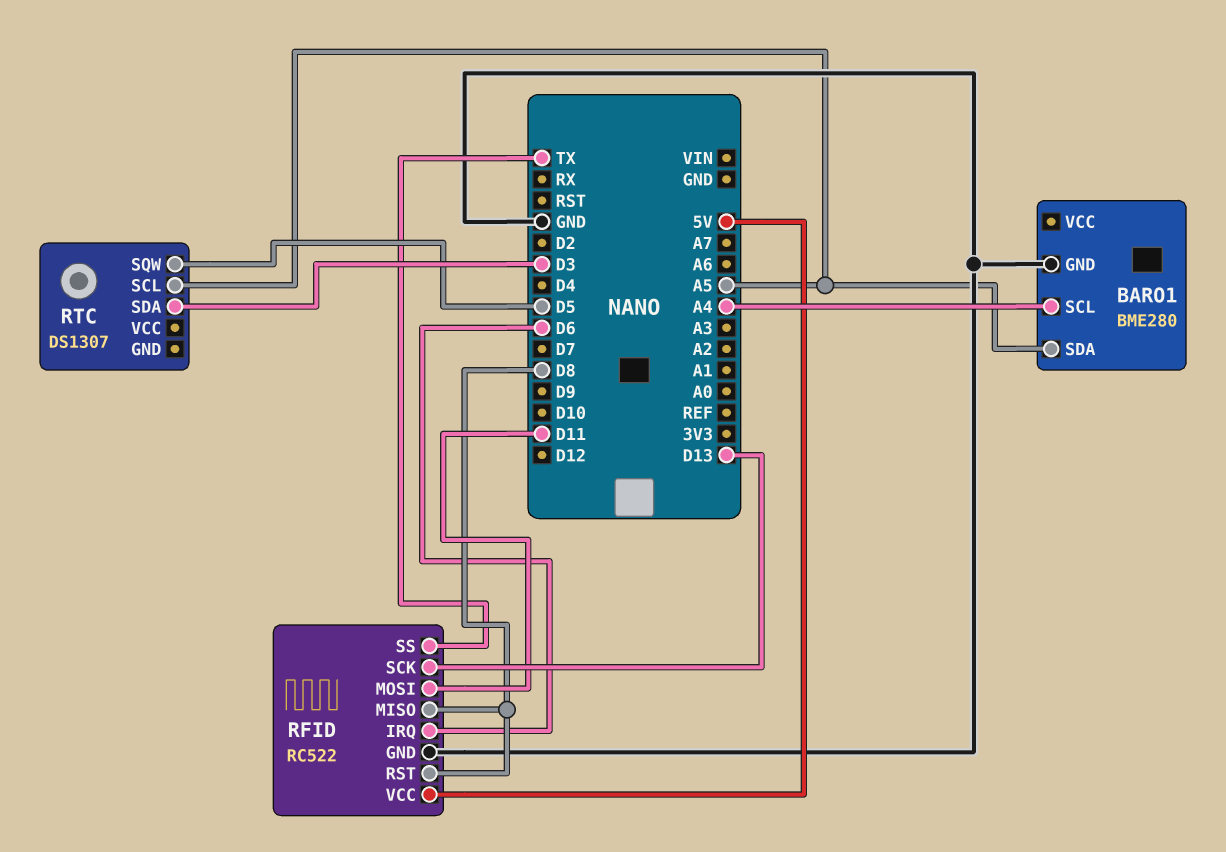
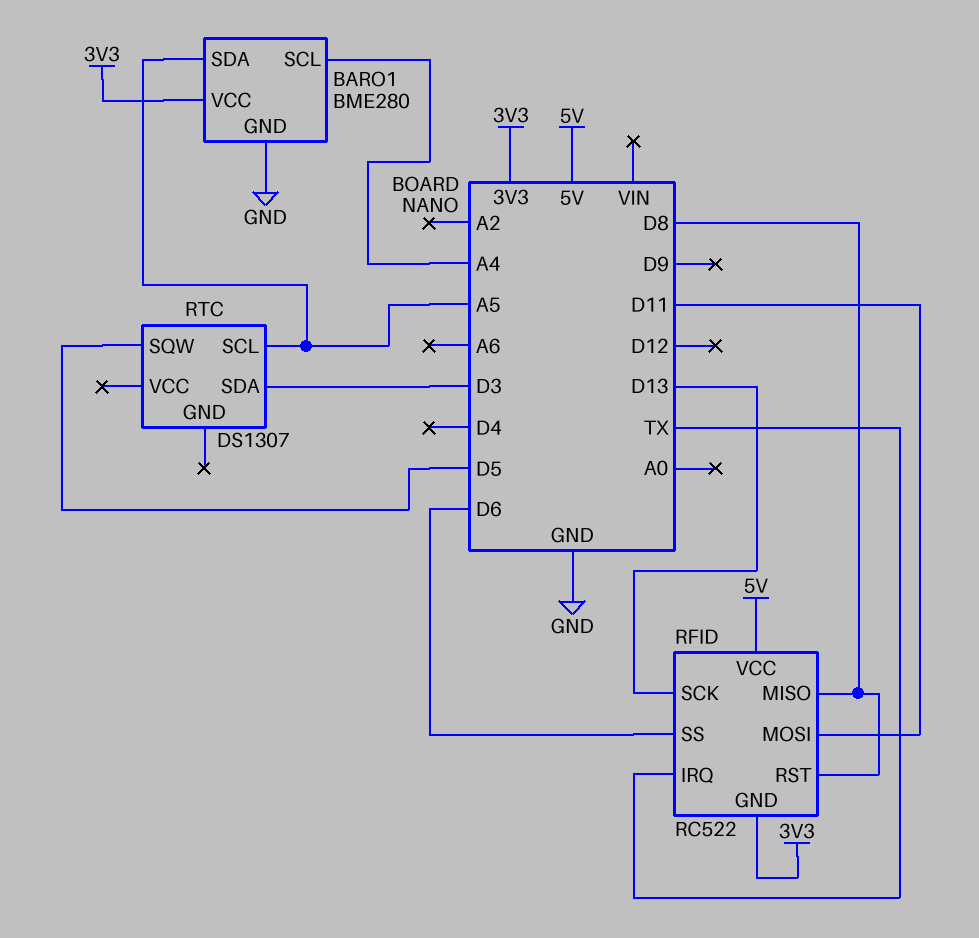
BARO1 pin VCC: none -> 3V3
RFID pin GND: GND -> 3V3
RFID pin IRQ: D6 -> TX
RFID pin SS: TX -> D6

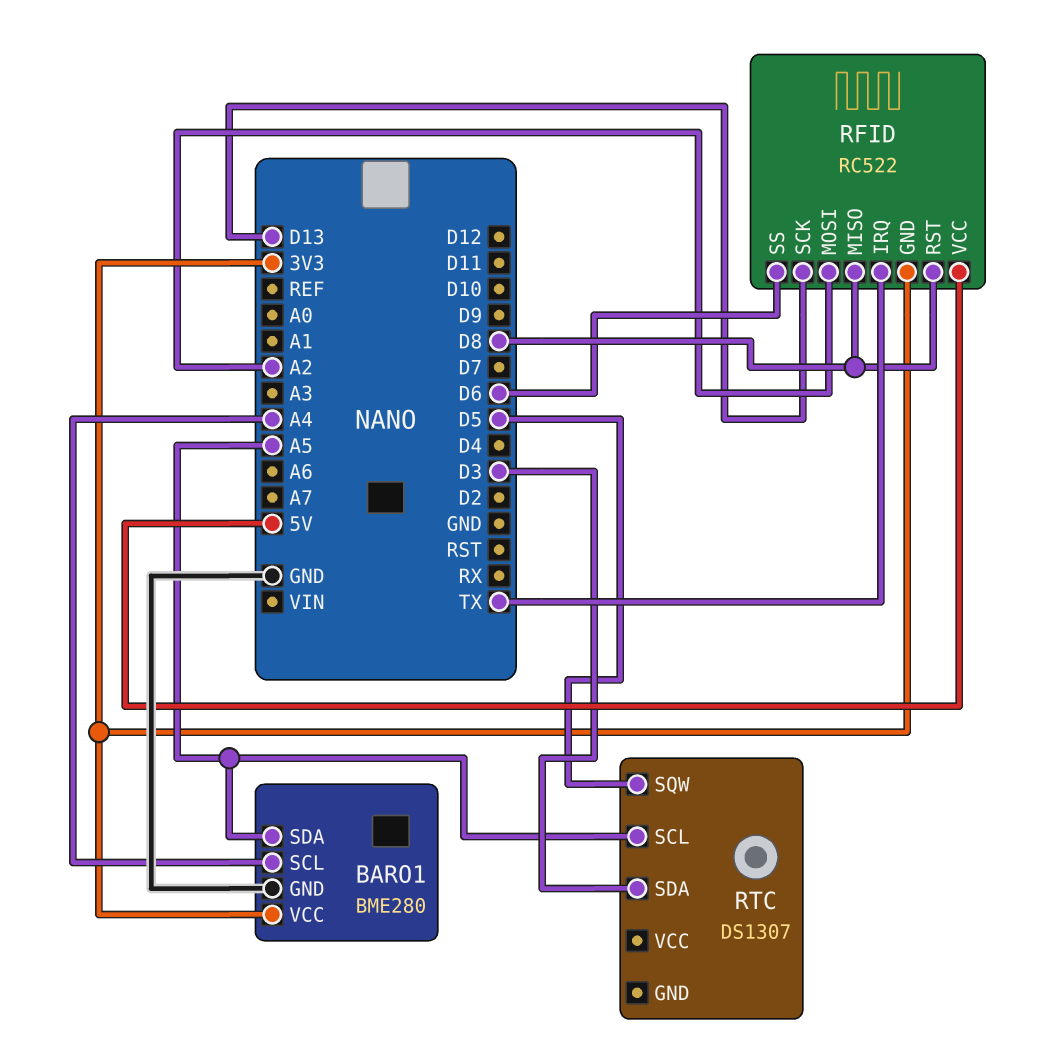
RFID pin MOSI: D11 -> A2

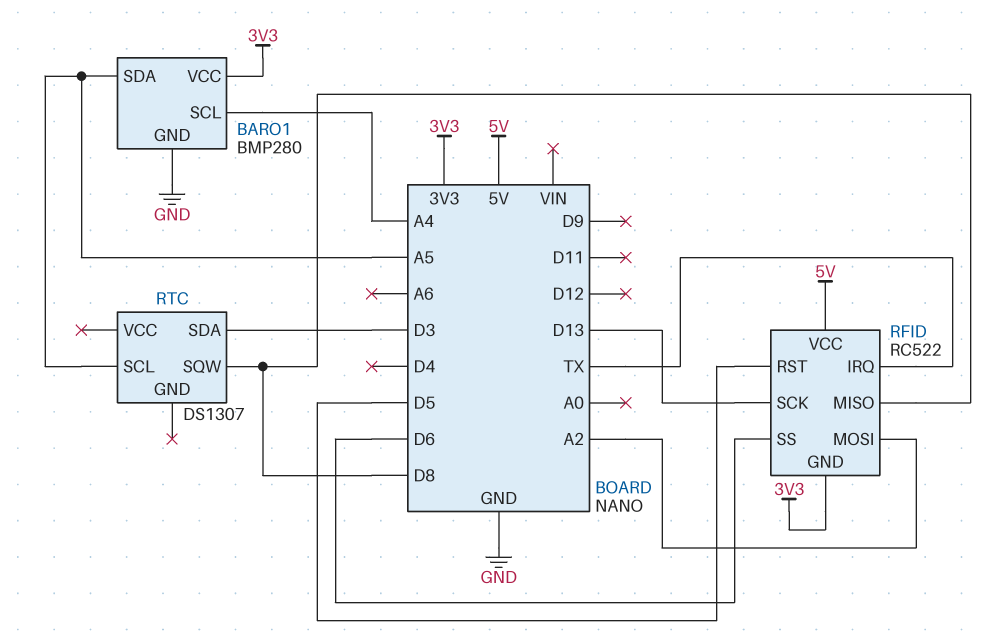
BARO1: BME280 -> BMP280
RFID pin RST: D8 -> D5
RTC pin SQW: D5 -> D8

